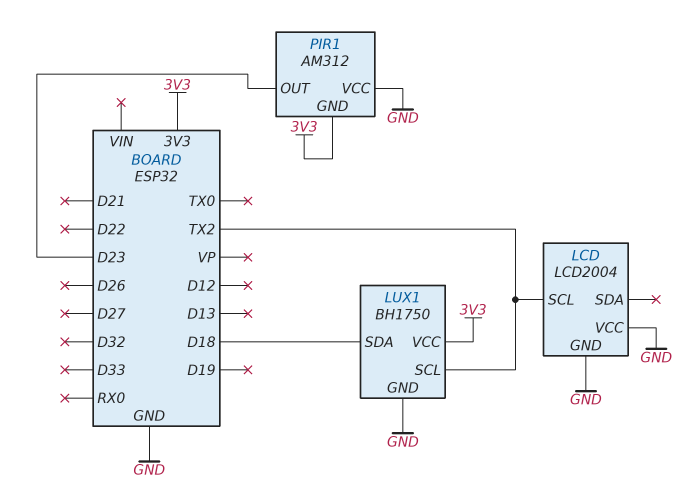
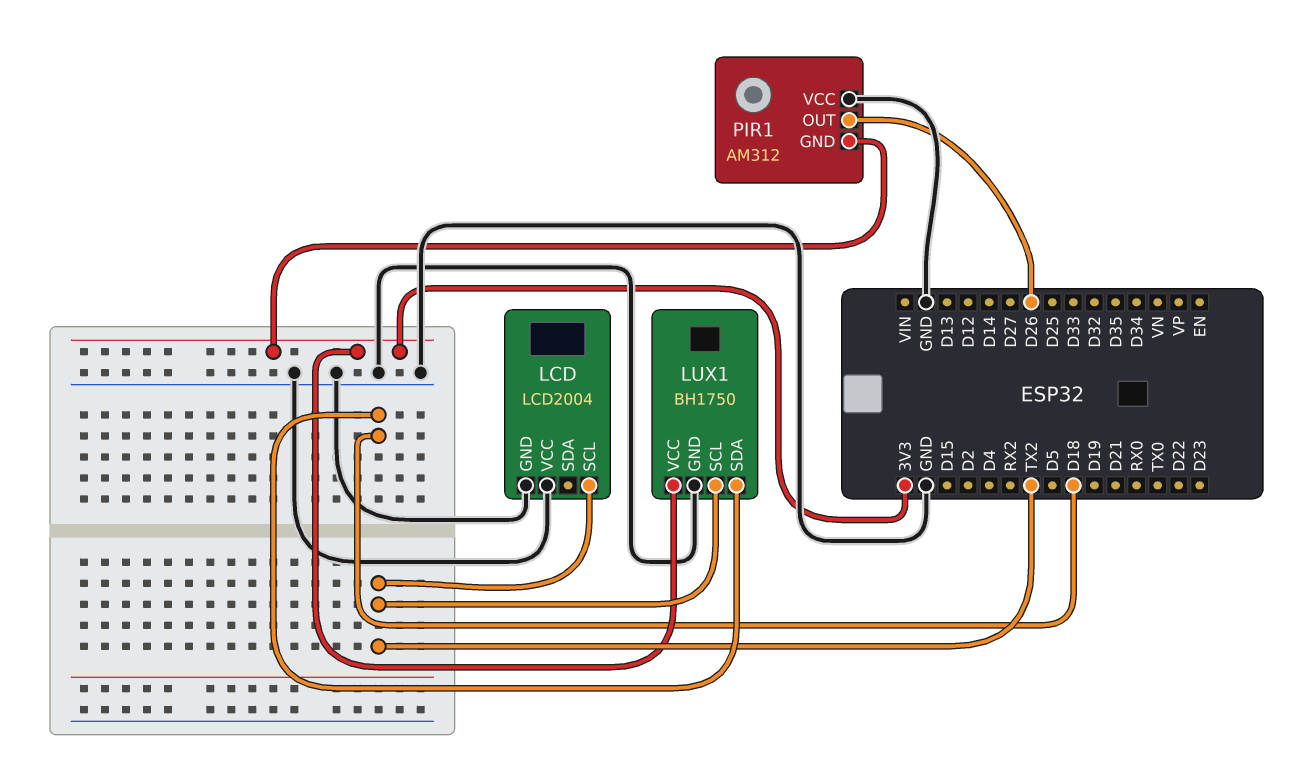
PIR1 pin OUT: D23 -> D26

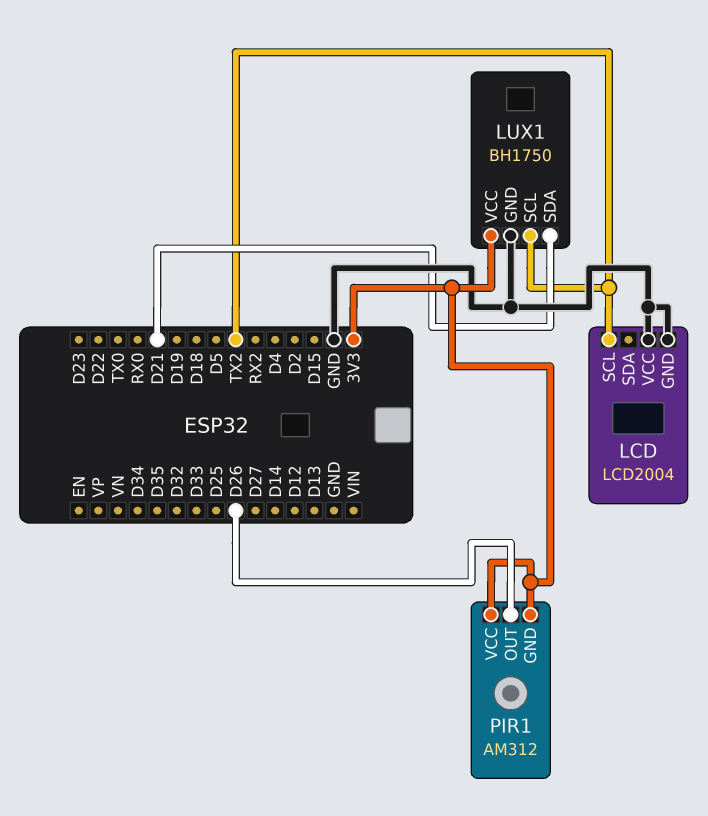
LUX1 pin SDA: D18 -> D21
PIR1 pin VCC: GND -> 3V3

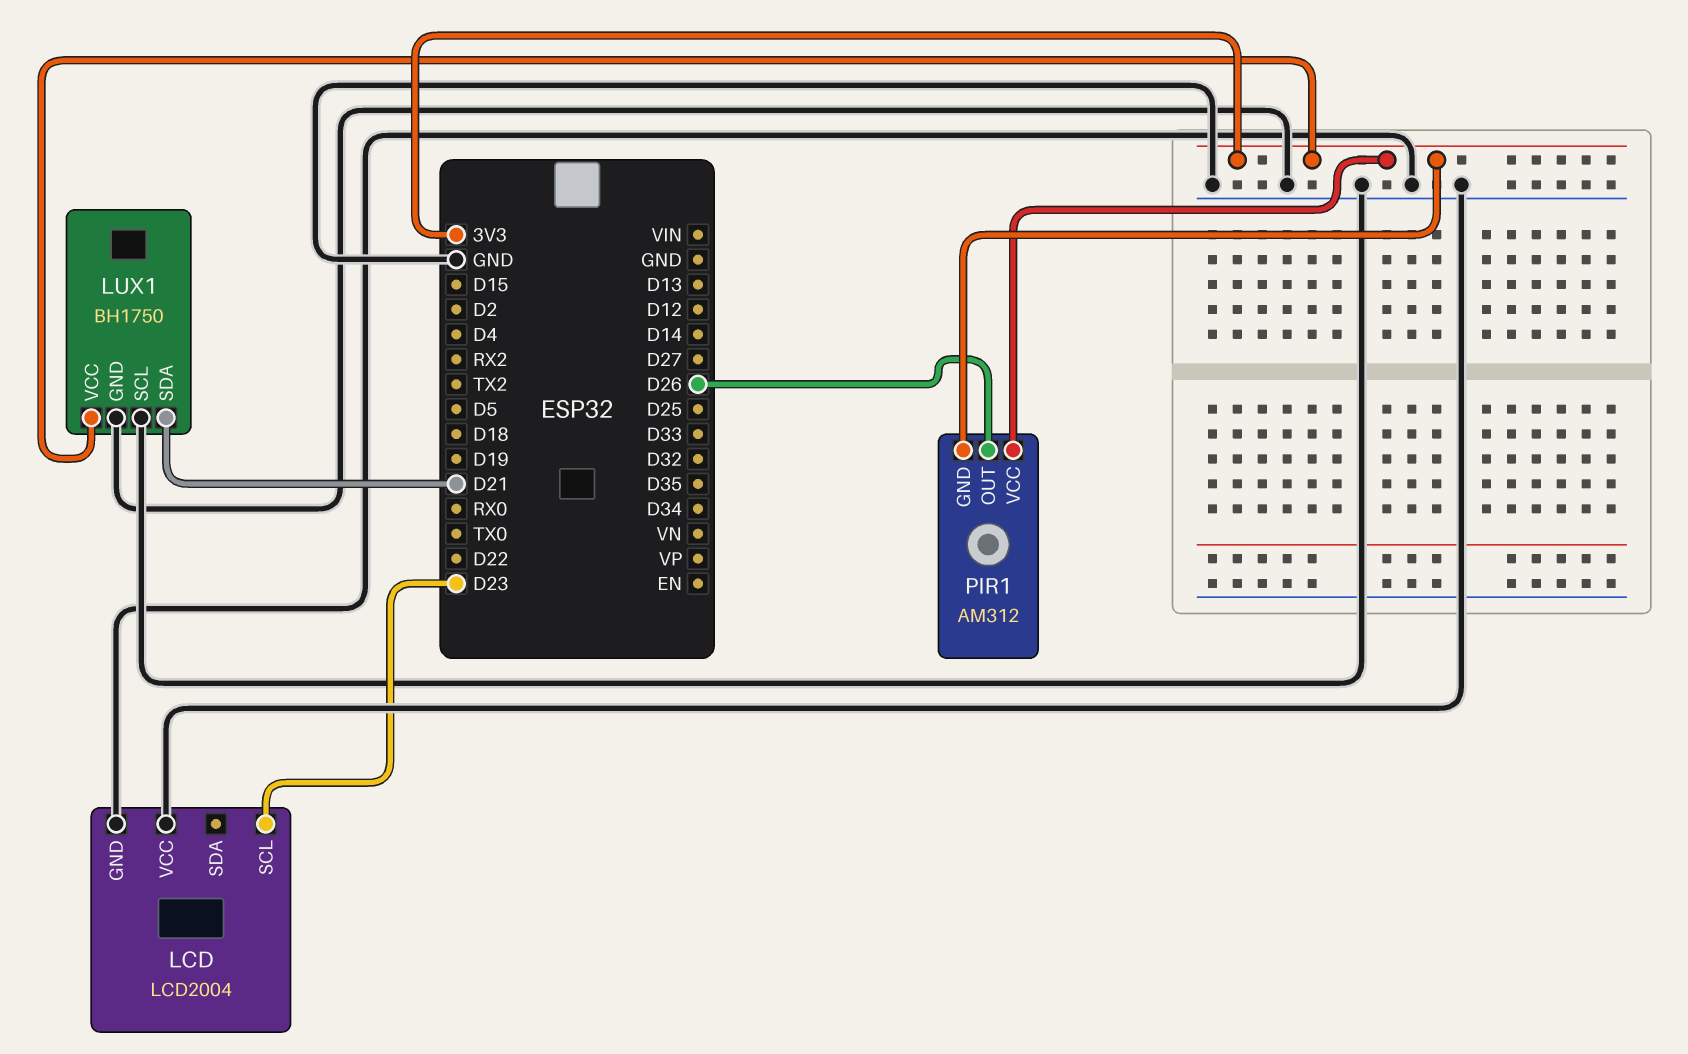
LCD pin SCL: TX2 -> D23
LUX1 pin SCL: TX2 -> GND

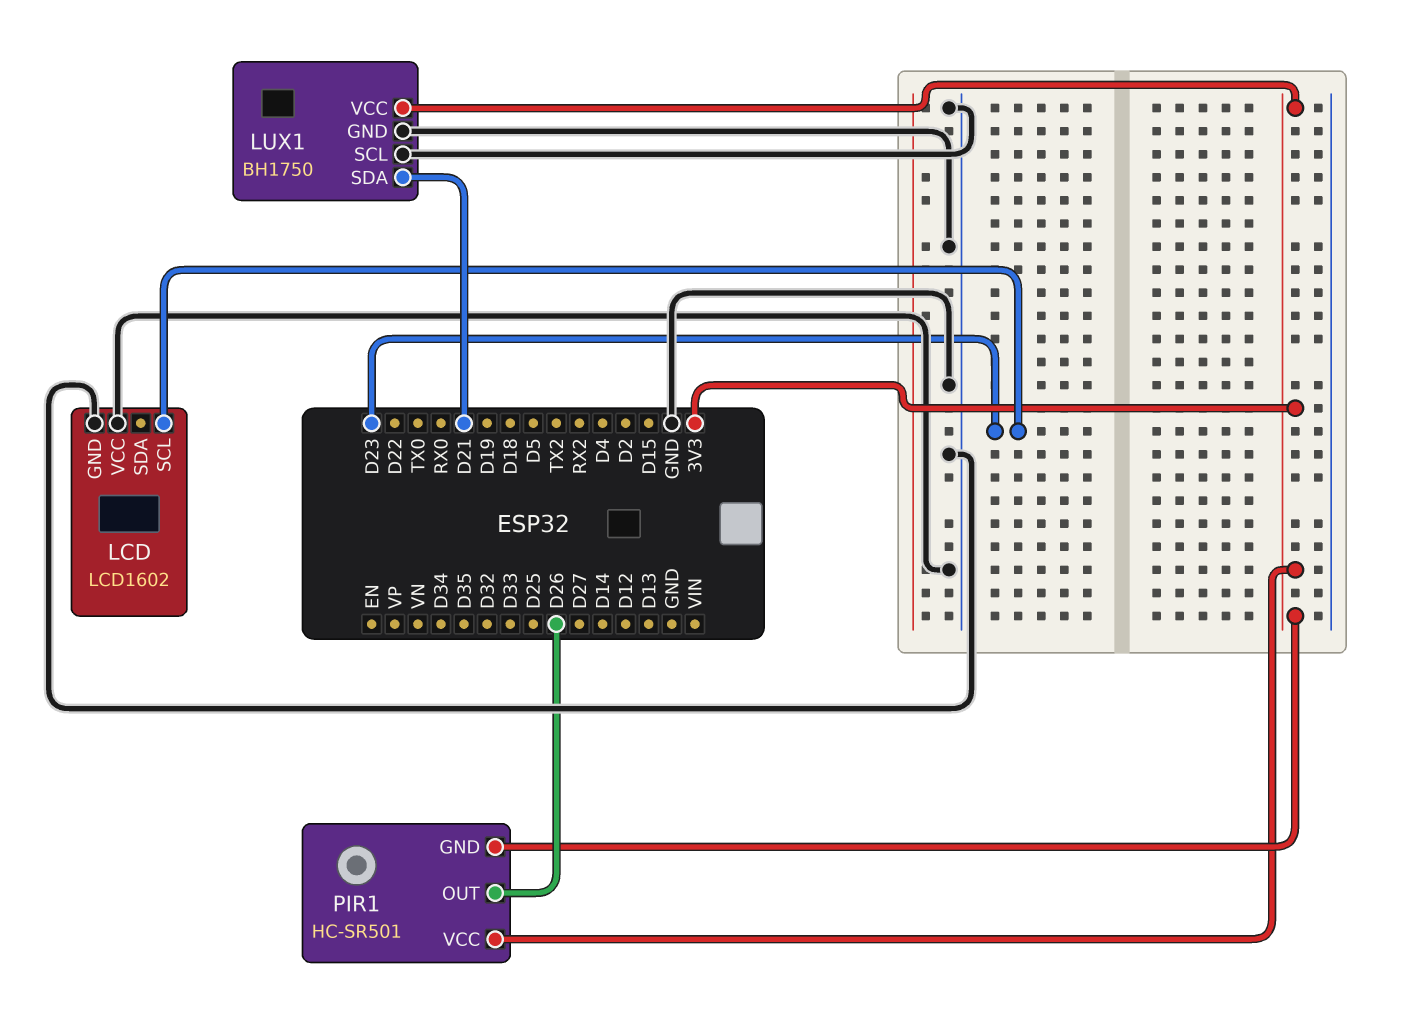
LCD: LCD2004 -> LCD1602
PIR1: AM312 -> HC-SR501

